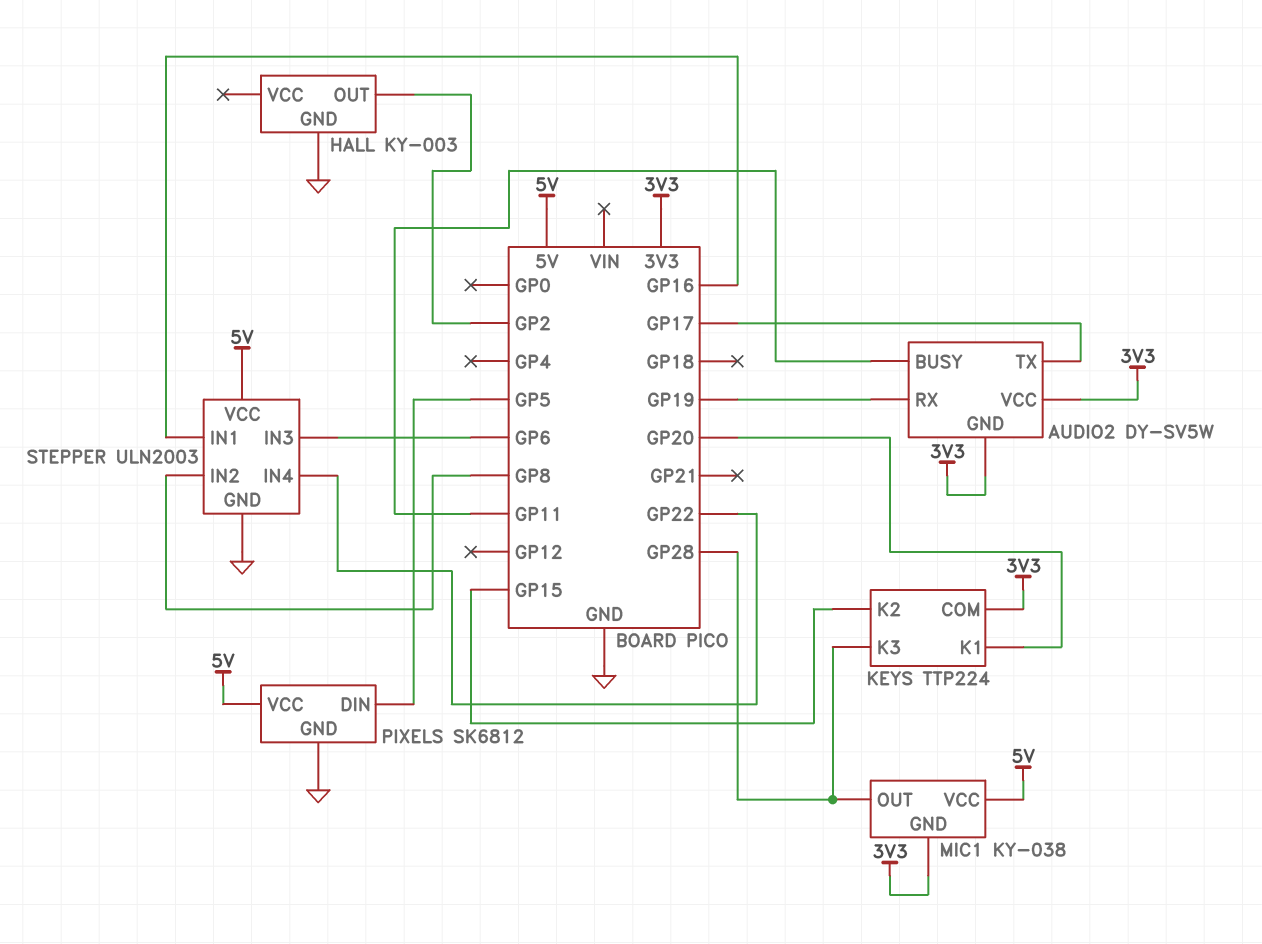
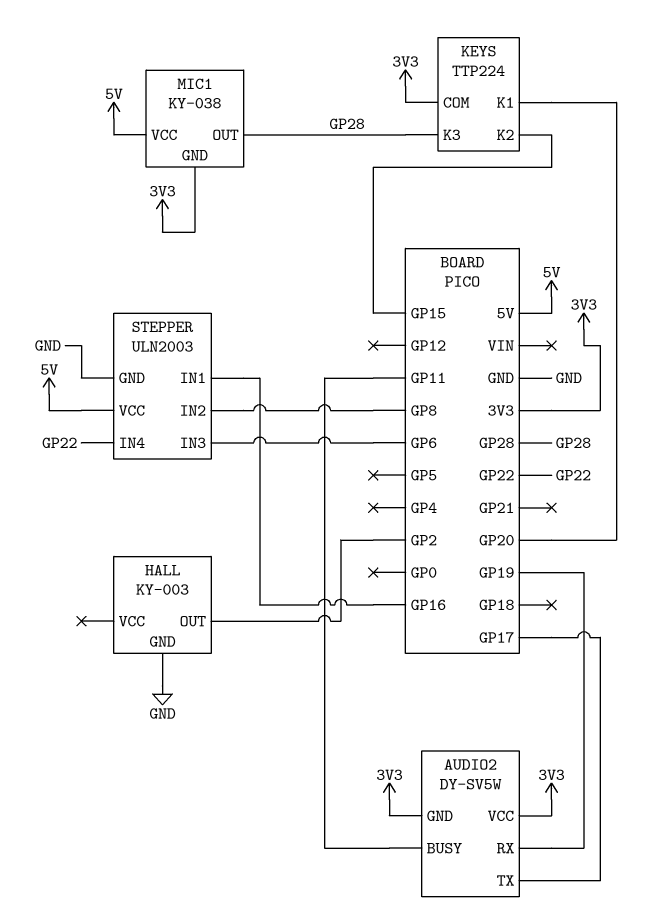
PIXELS: SK6812 -> none
PIXELS pin DIN: GP5 -> none
PIXELS pin GND: GND -> none
PIXELS pin VCC: 5V -> none

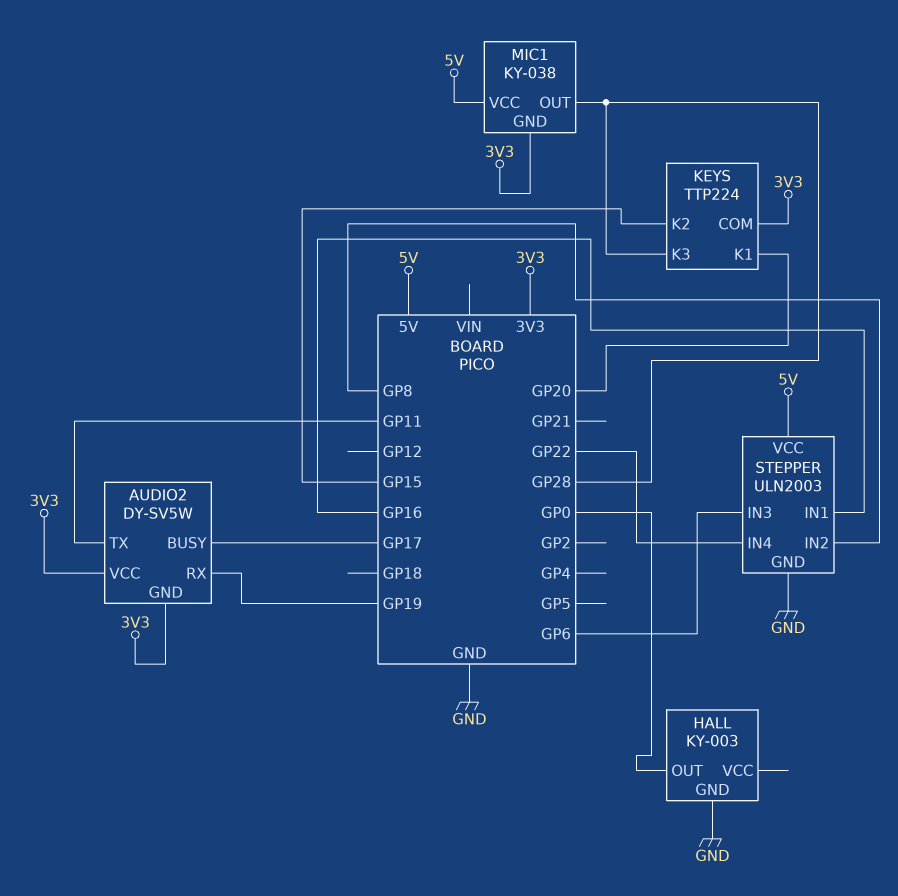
AUDIO2 pin BUSY: GP11 -> GP17
AUDIO2 pin TX: GP17 -> GP11
HALL pin OUT: GP2 -> GP0

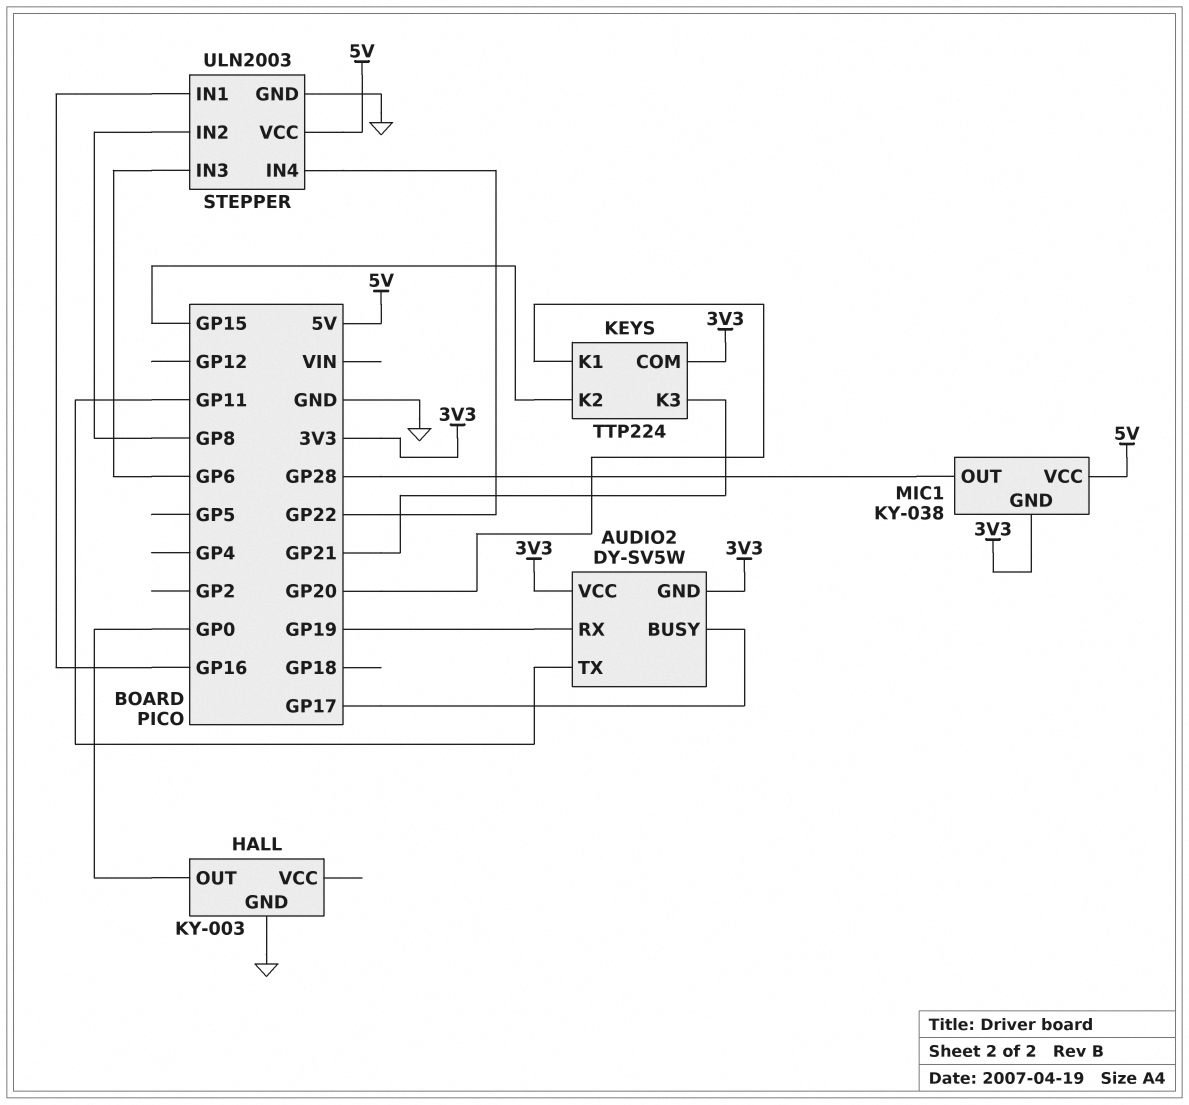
KEYS pin K3: GP28 -> GP21

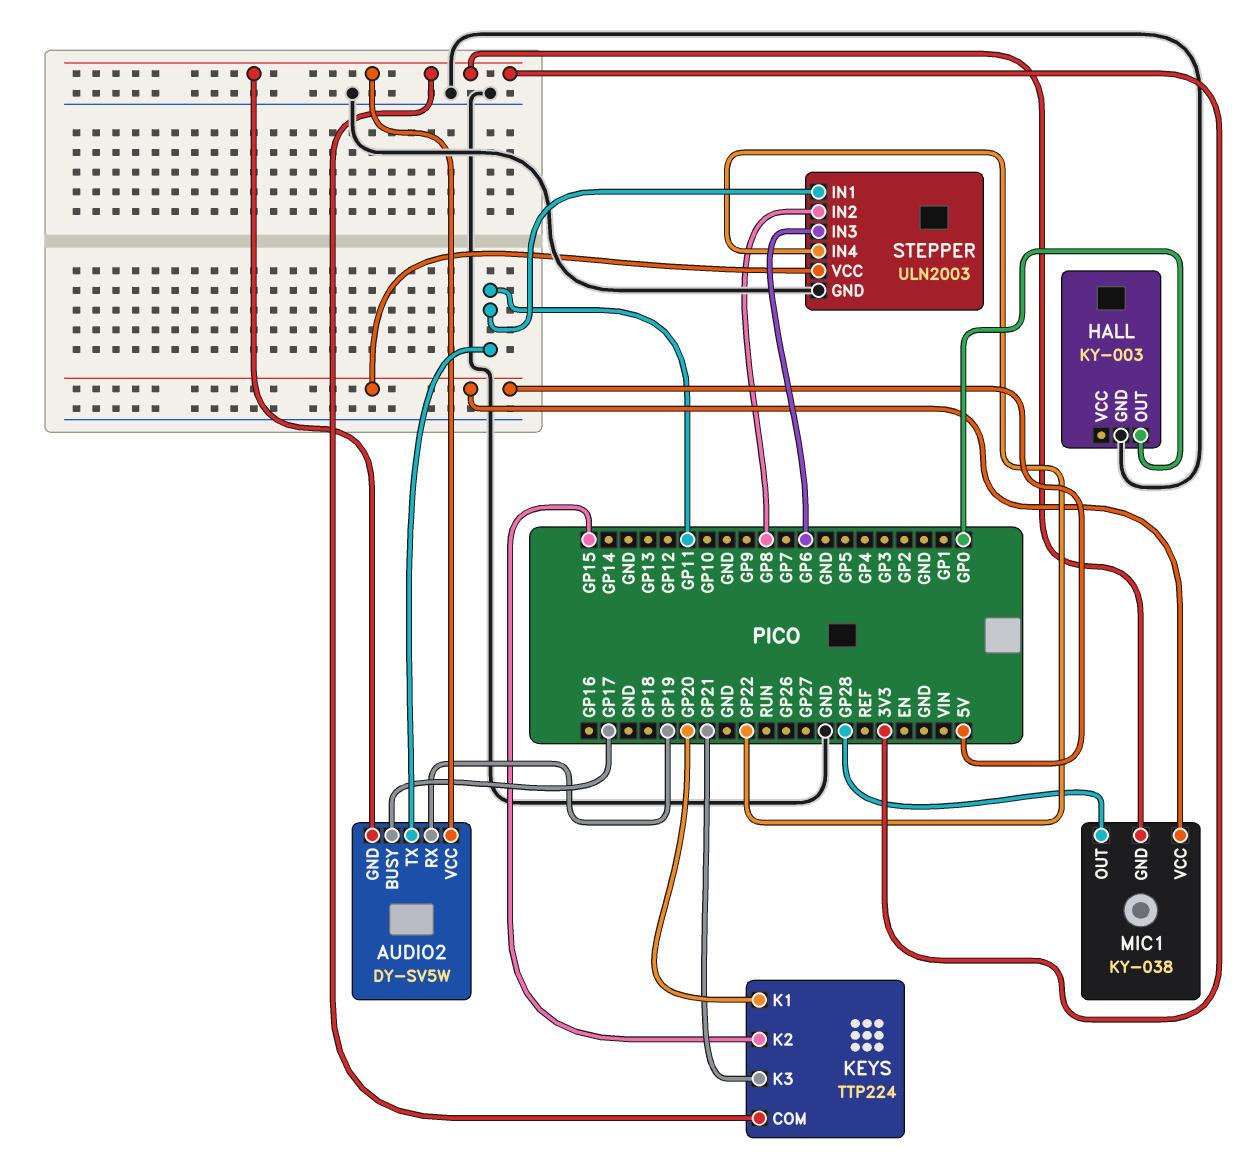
STEPPER pin IN1: GP16 -> GP11

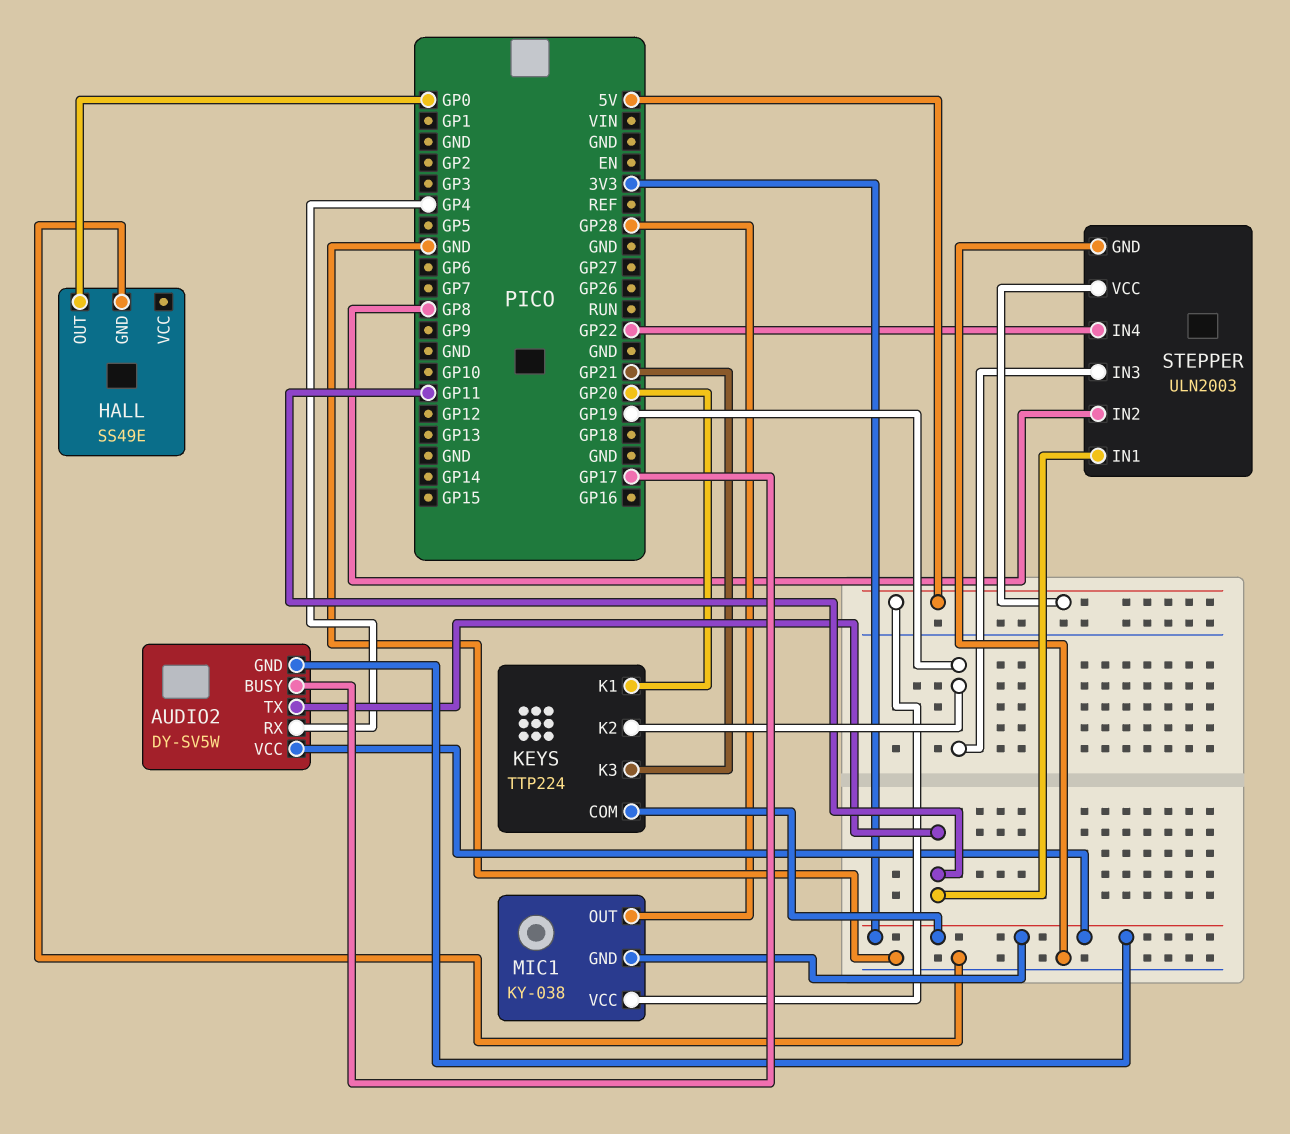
AUDIO2 pin RX: GP19 -> GP4
HALL: KY-003 -> SS49E
KEYS pin K2: GP15 -> GP19
STEPPER pin IN3: GP6 -> GP19

